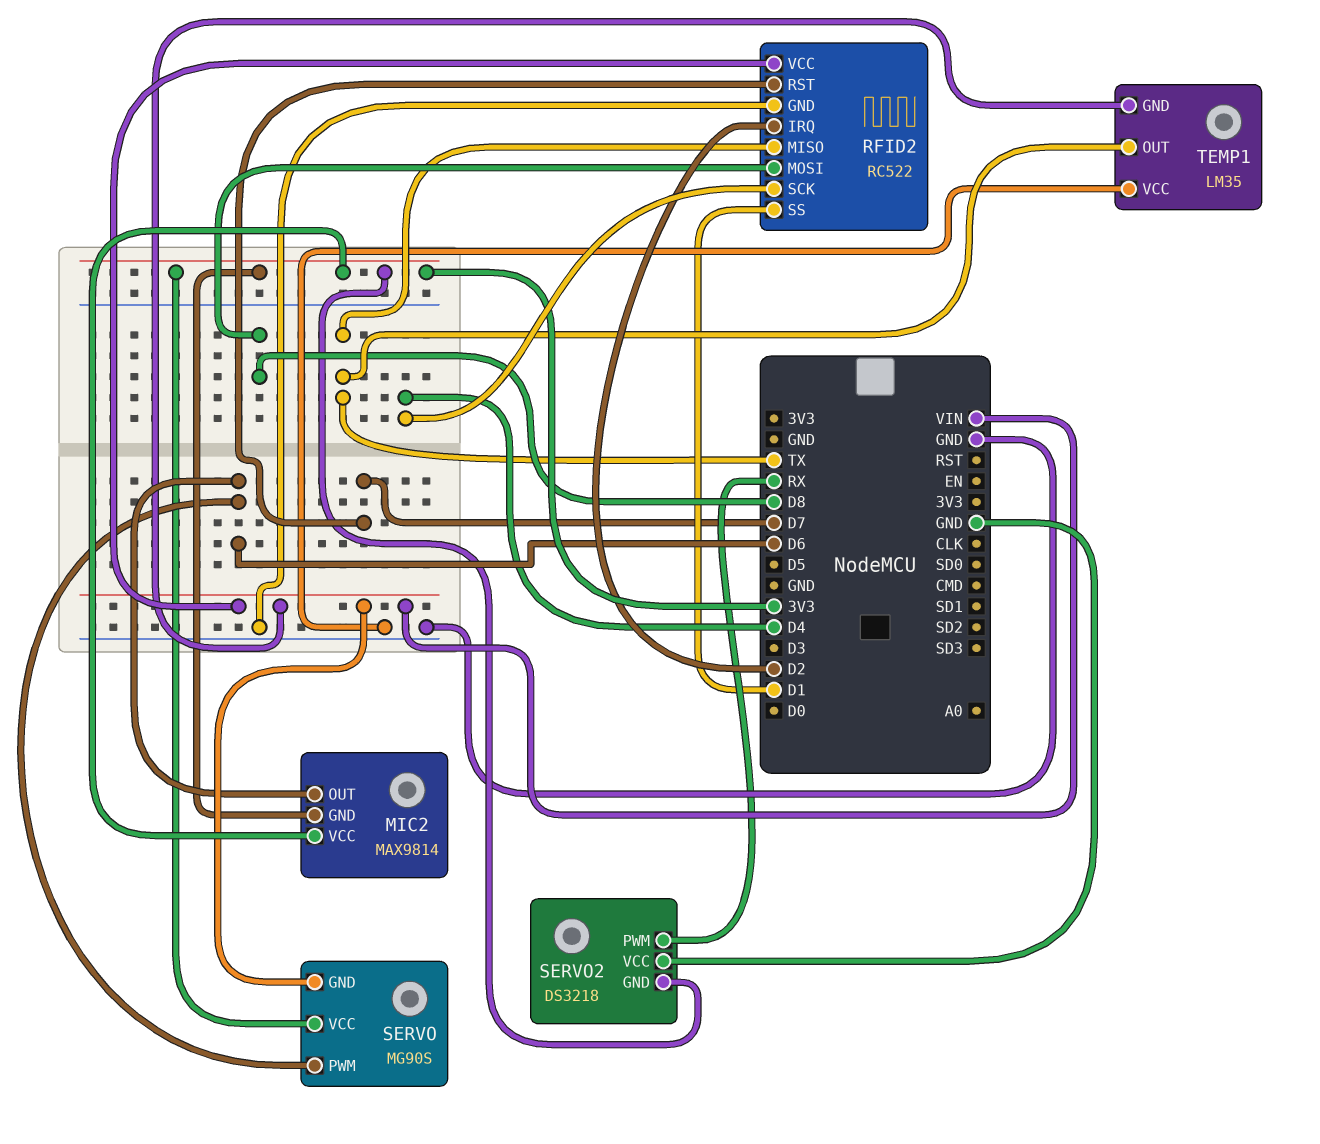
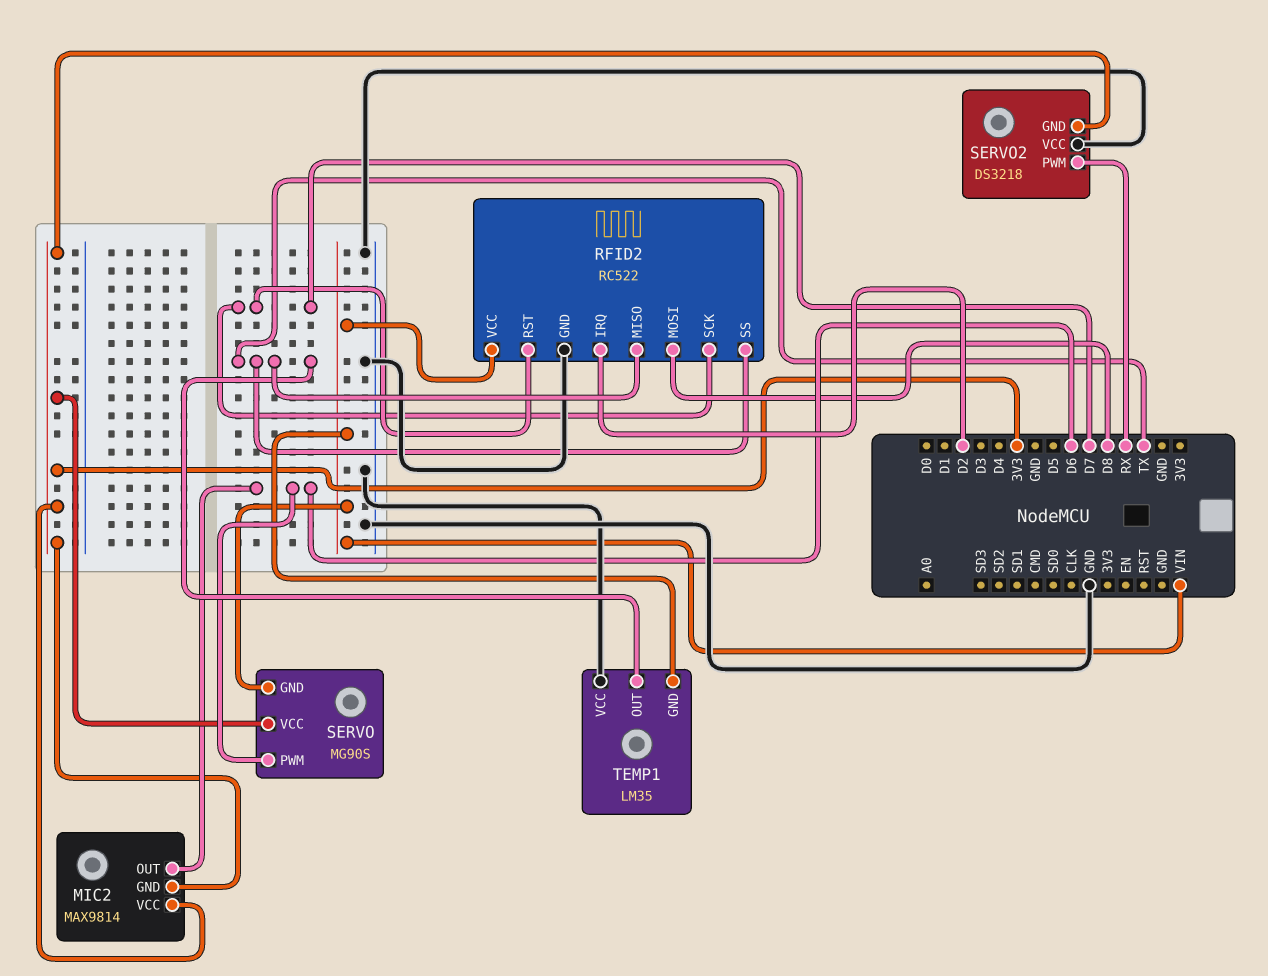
RFID2 pin SCK: D4 -> D7
RFID2 pin SS: D1 -> TX

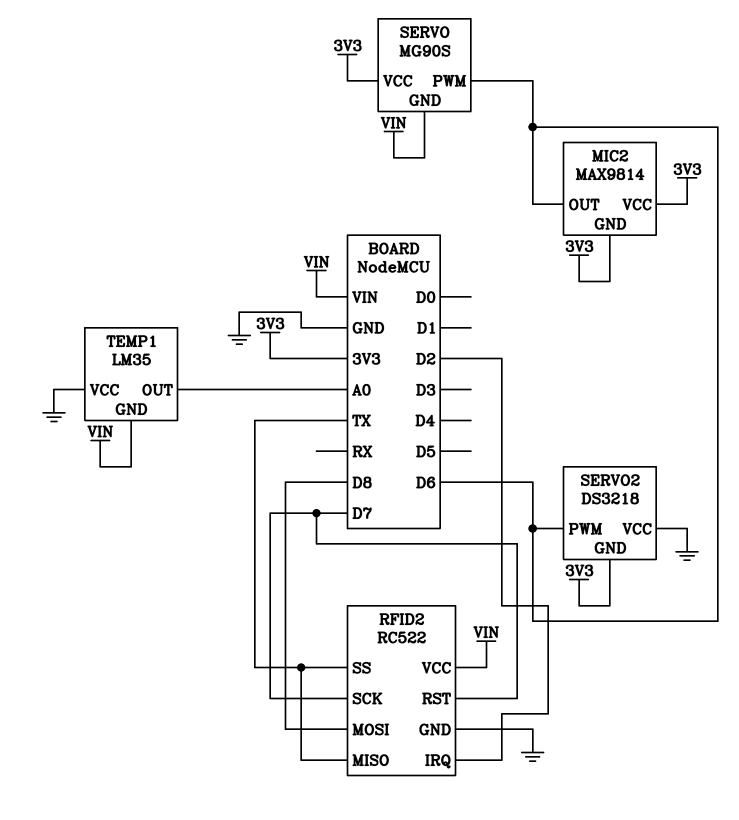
SERVO2 pin PWM: RX -> D6
TEMP1 pin OUT: TX -> A0

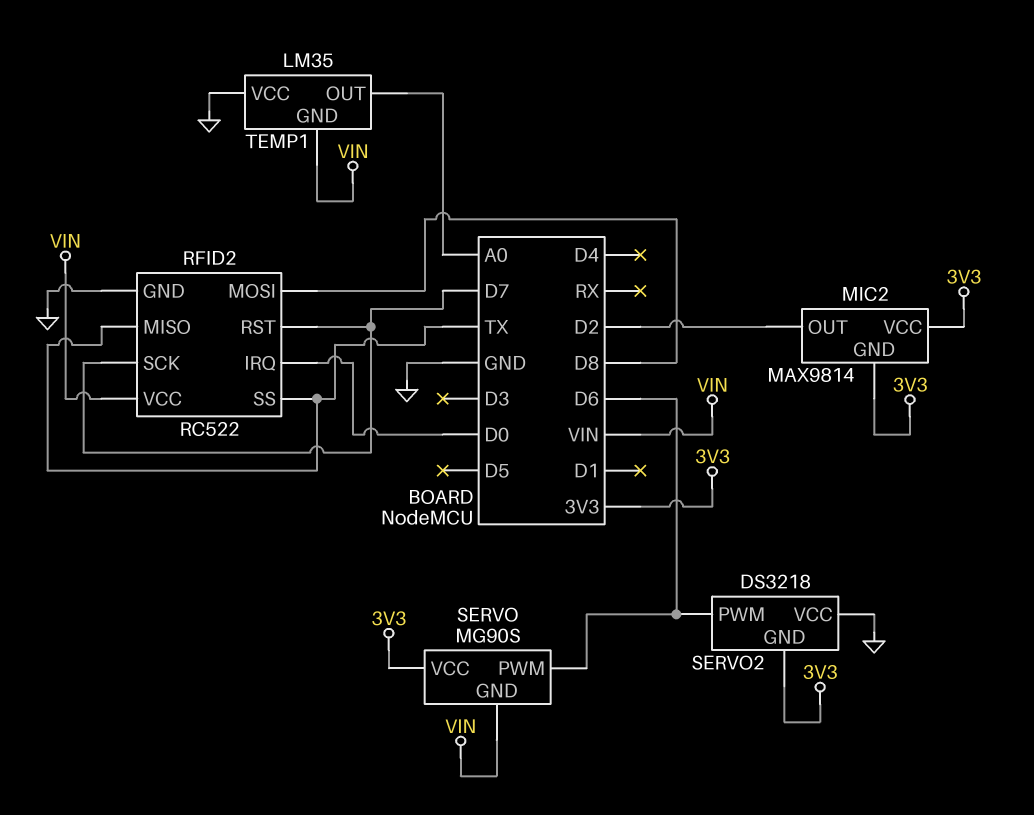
MIC2 pin OUT: D6 -> D2
RFID2 pin IRQ: D2 -> D0

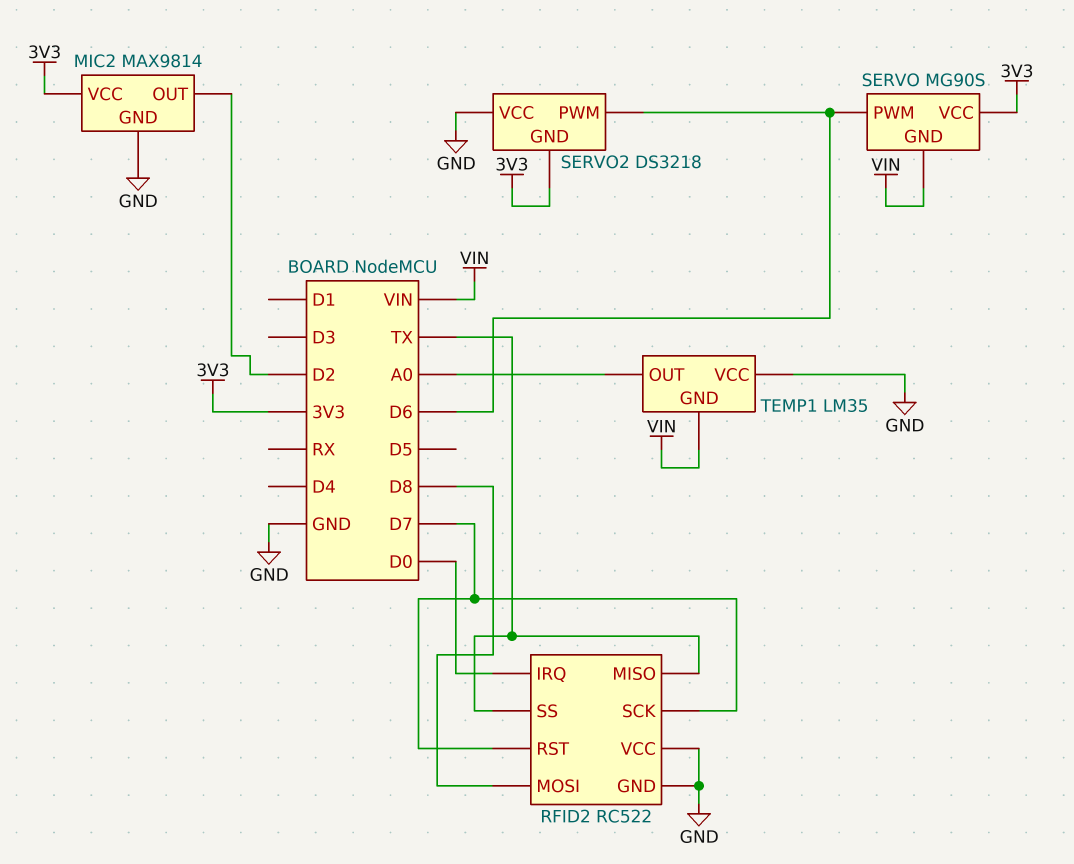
MIC2 pin GND: 3V3 -> GND
RFID2 pin VCC: VIN -> GND

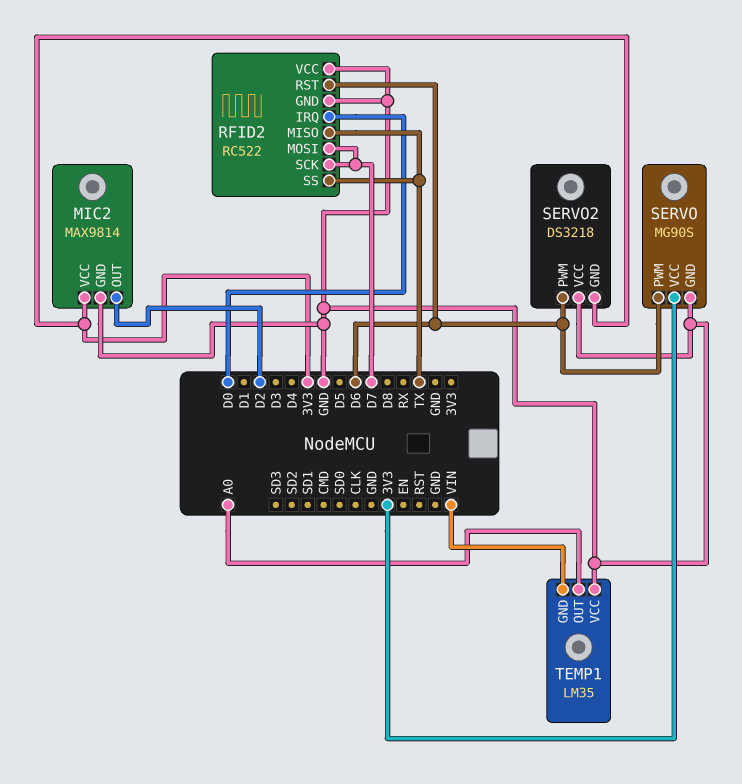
RFID2 pin MOSI: D8 -> D7
RFID2 pin RST: D7 -> D6
SERVO pin GND: VIN -> GND

